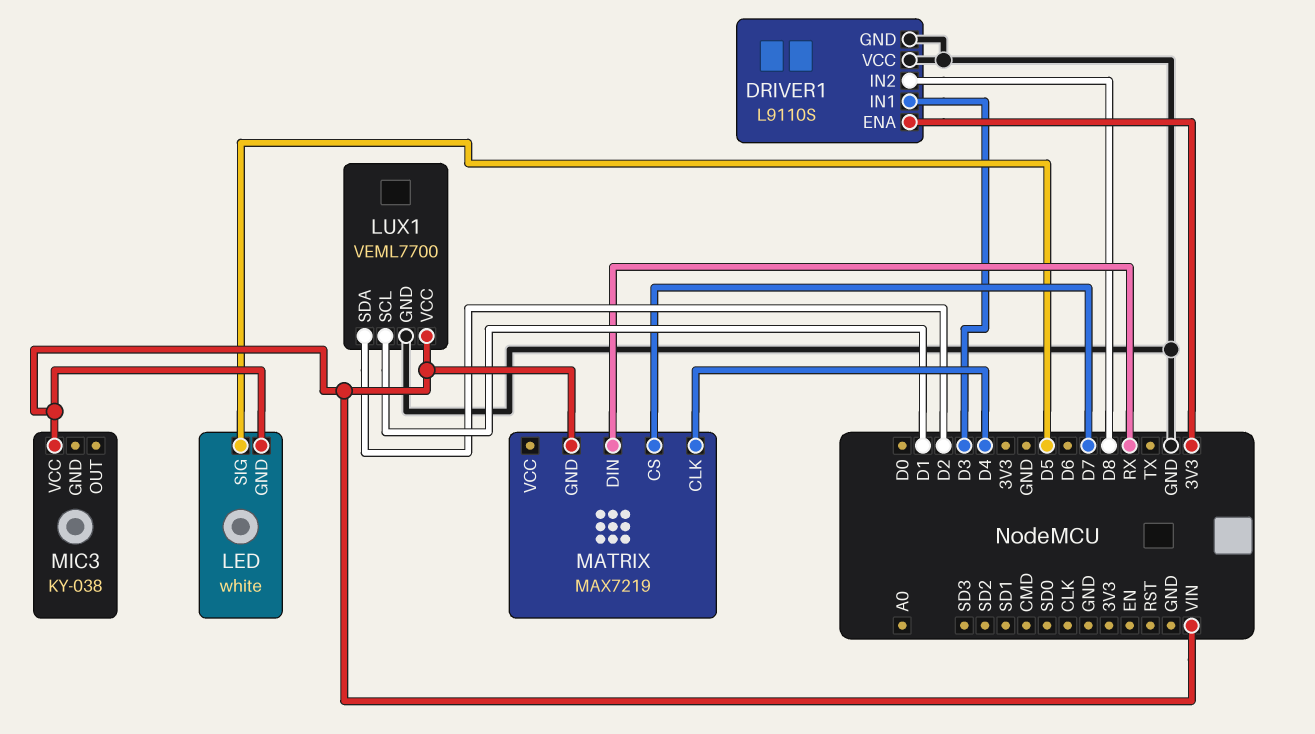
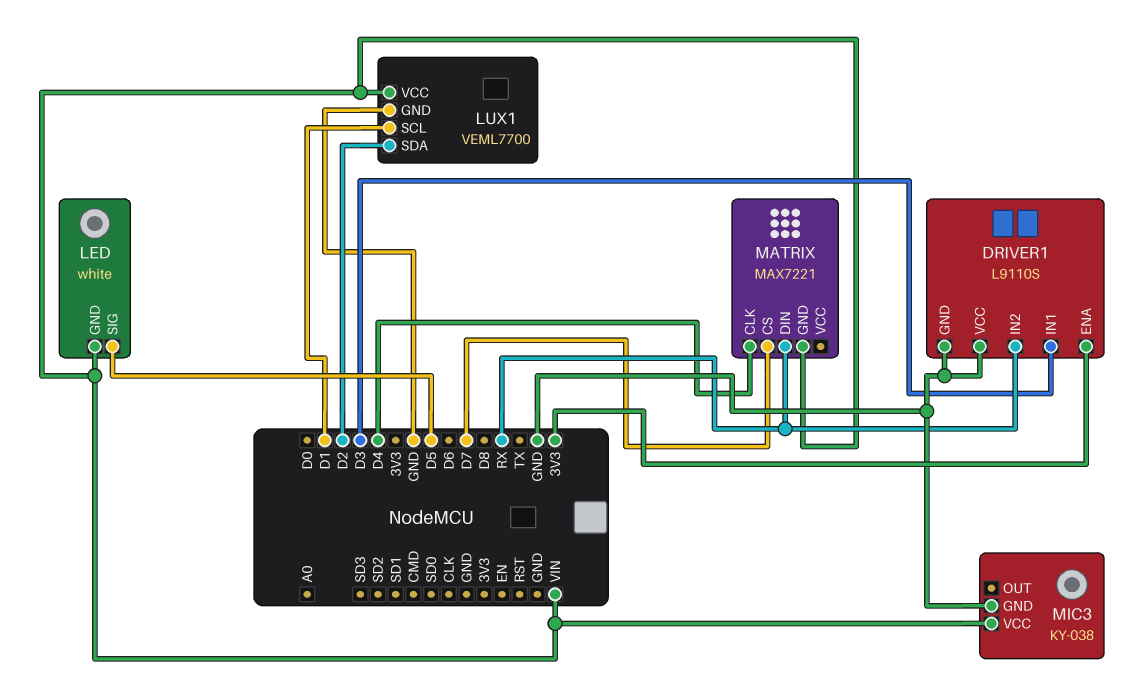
DRIVER1 pin IN2: D8 -> RX
MATRIX: MAX7219 -> MAX7221
MIC3 pin GND: none -> GND

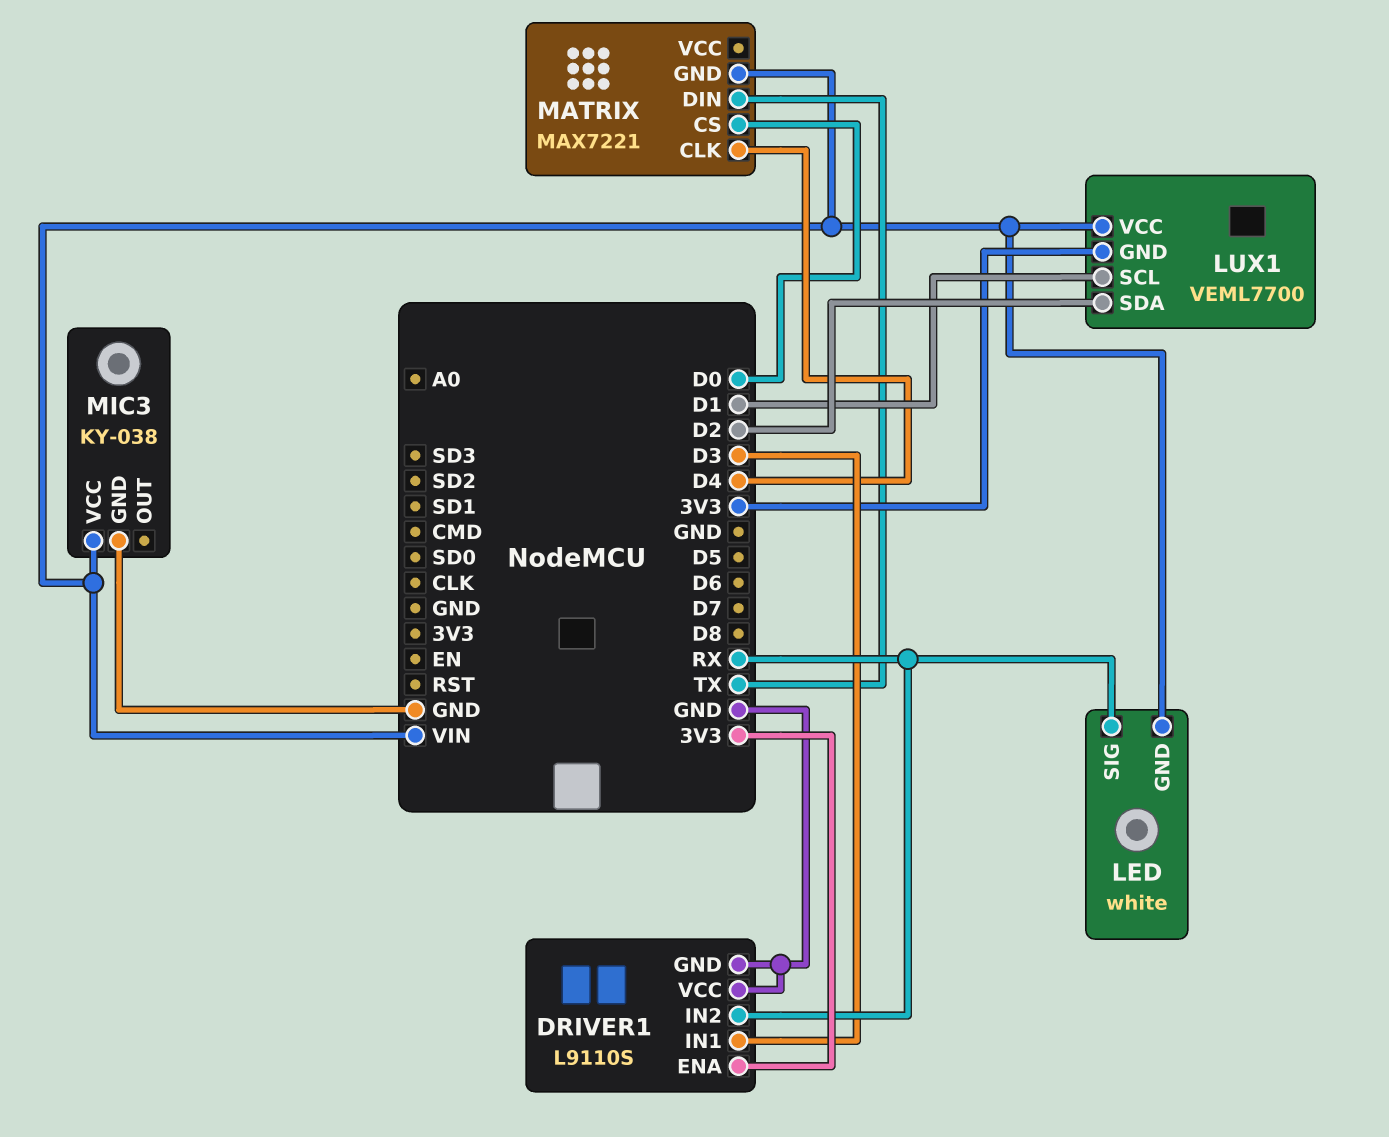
LED pin SIG: D5 -> RX
LUX1 pin GND: GND -> 3V3
MATRIX pin CS: D7 -> D0
MATRIX pin DIN: RX -> TX

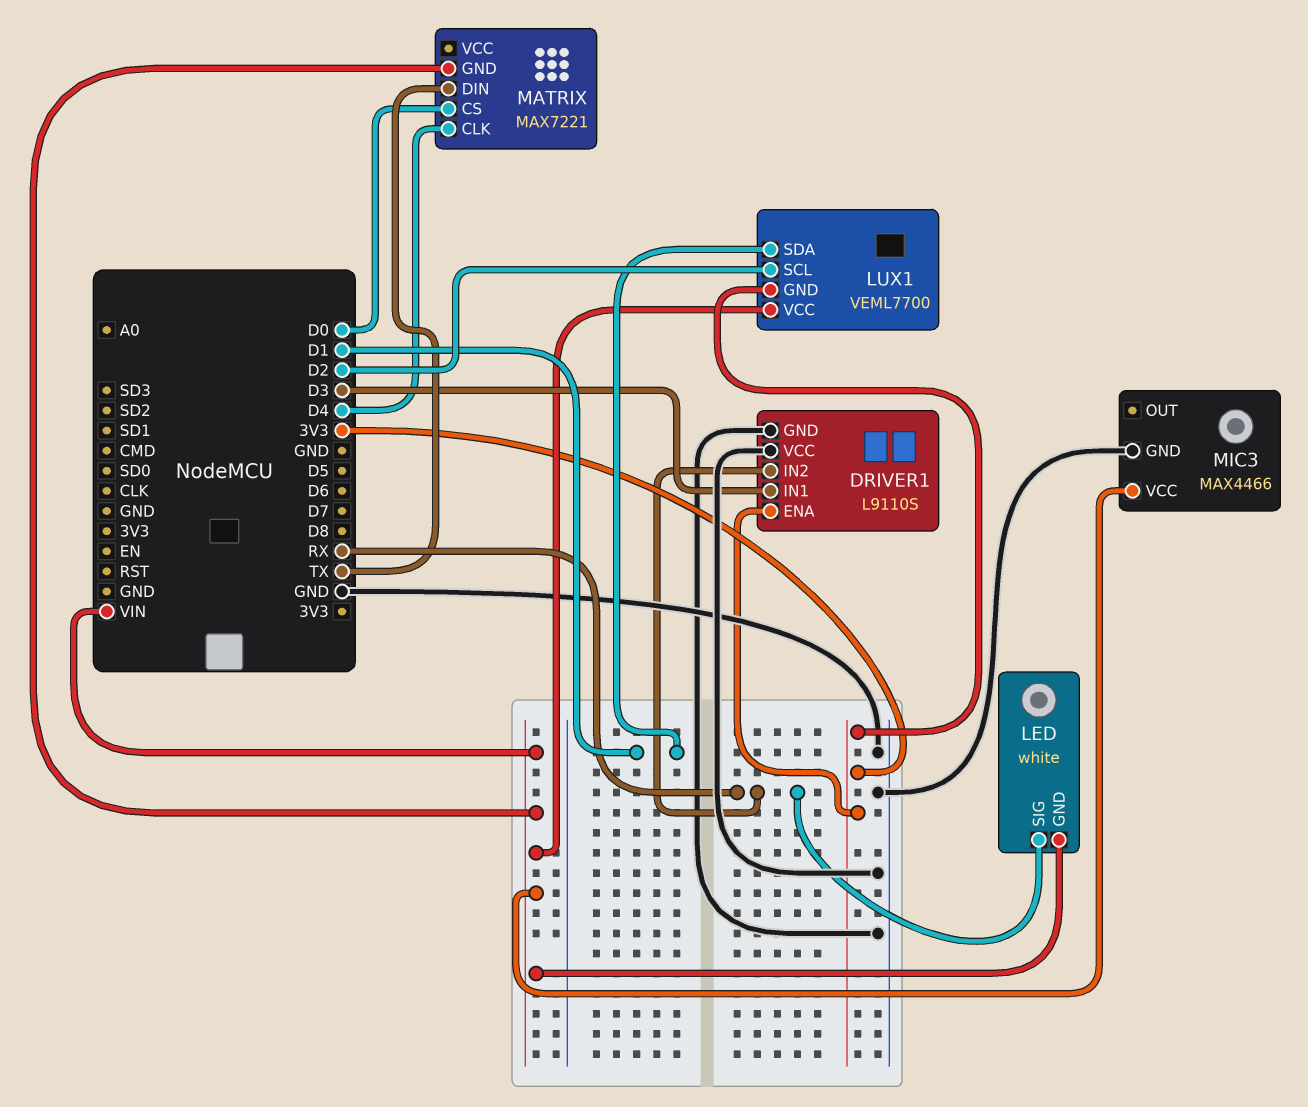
LUX1 pin SCL: D1 -> D2
LUX1 pin SDA: D2 -> D1
MIC3: KY-038 -> MAX4466

